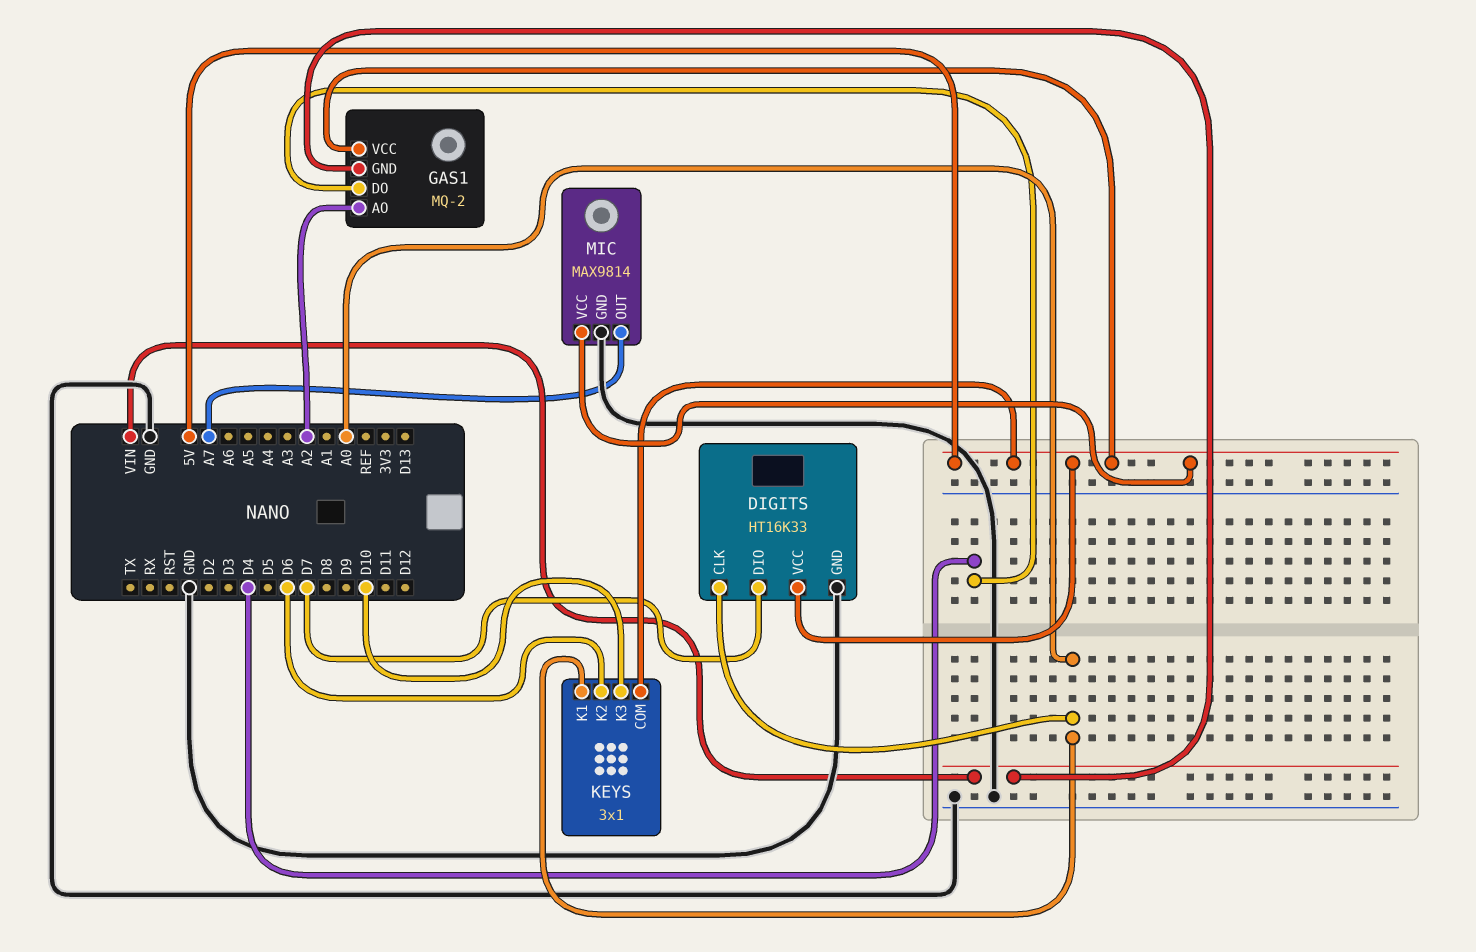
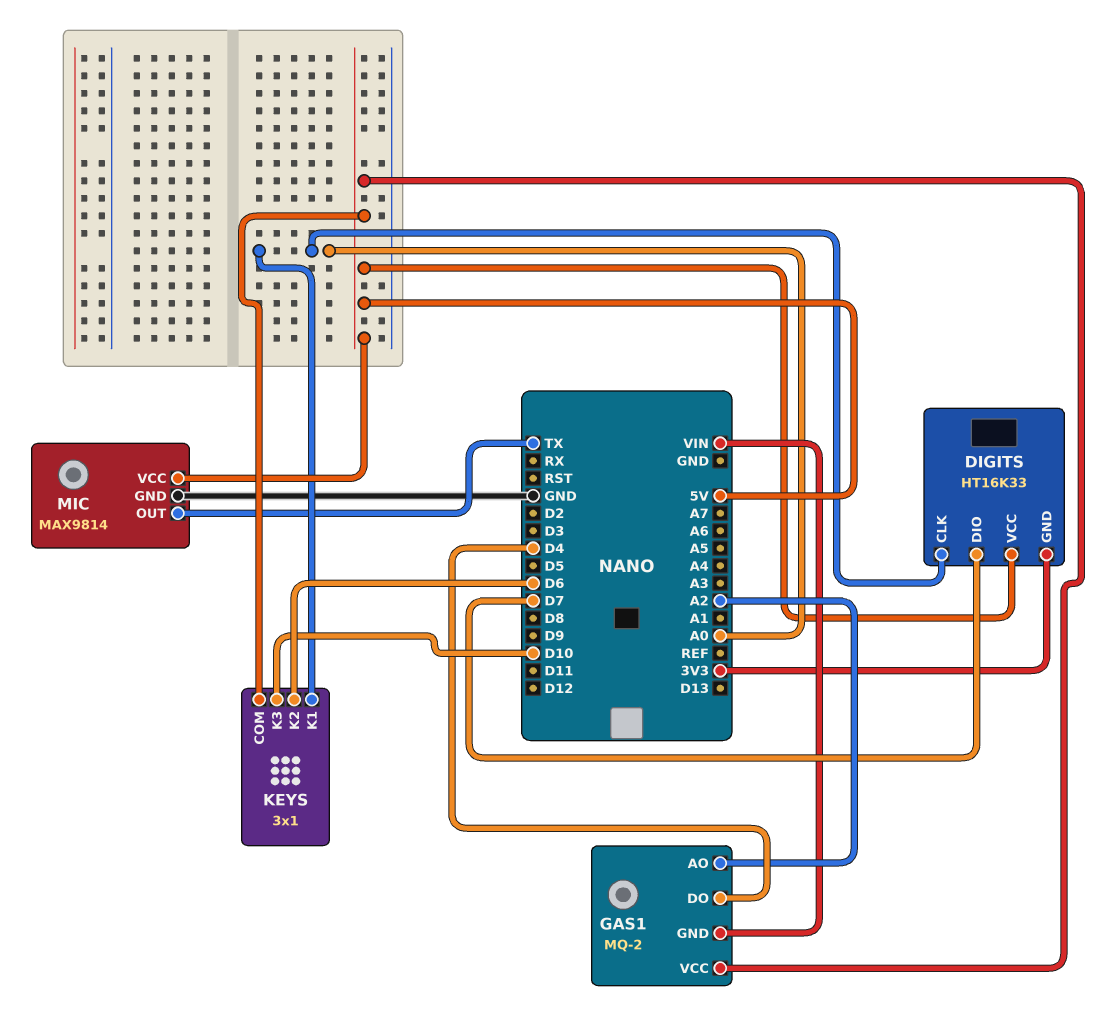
DIGITS pin GND: GND -> 3V3
MIC pin OUT: A7 -> TX

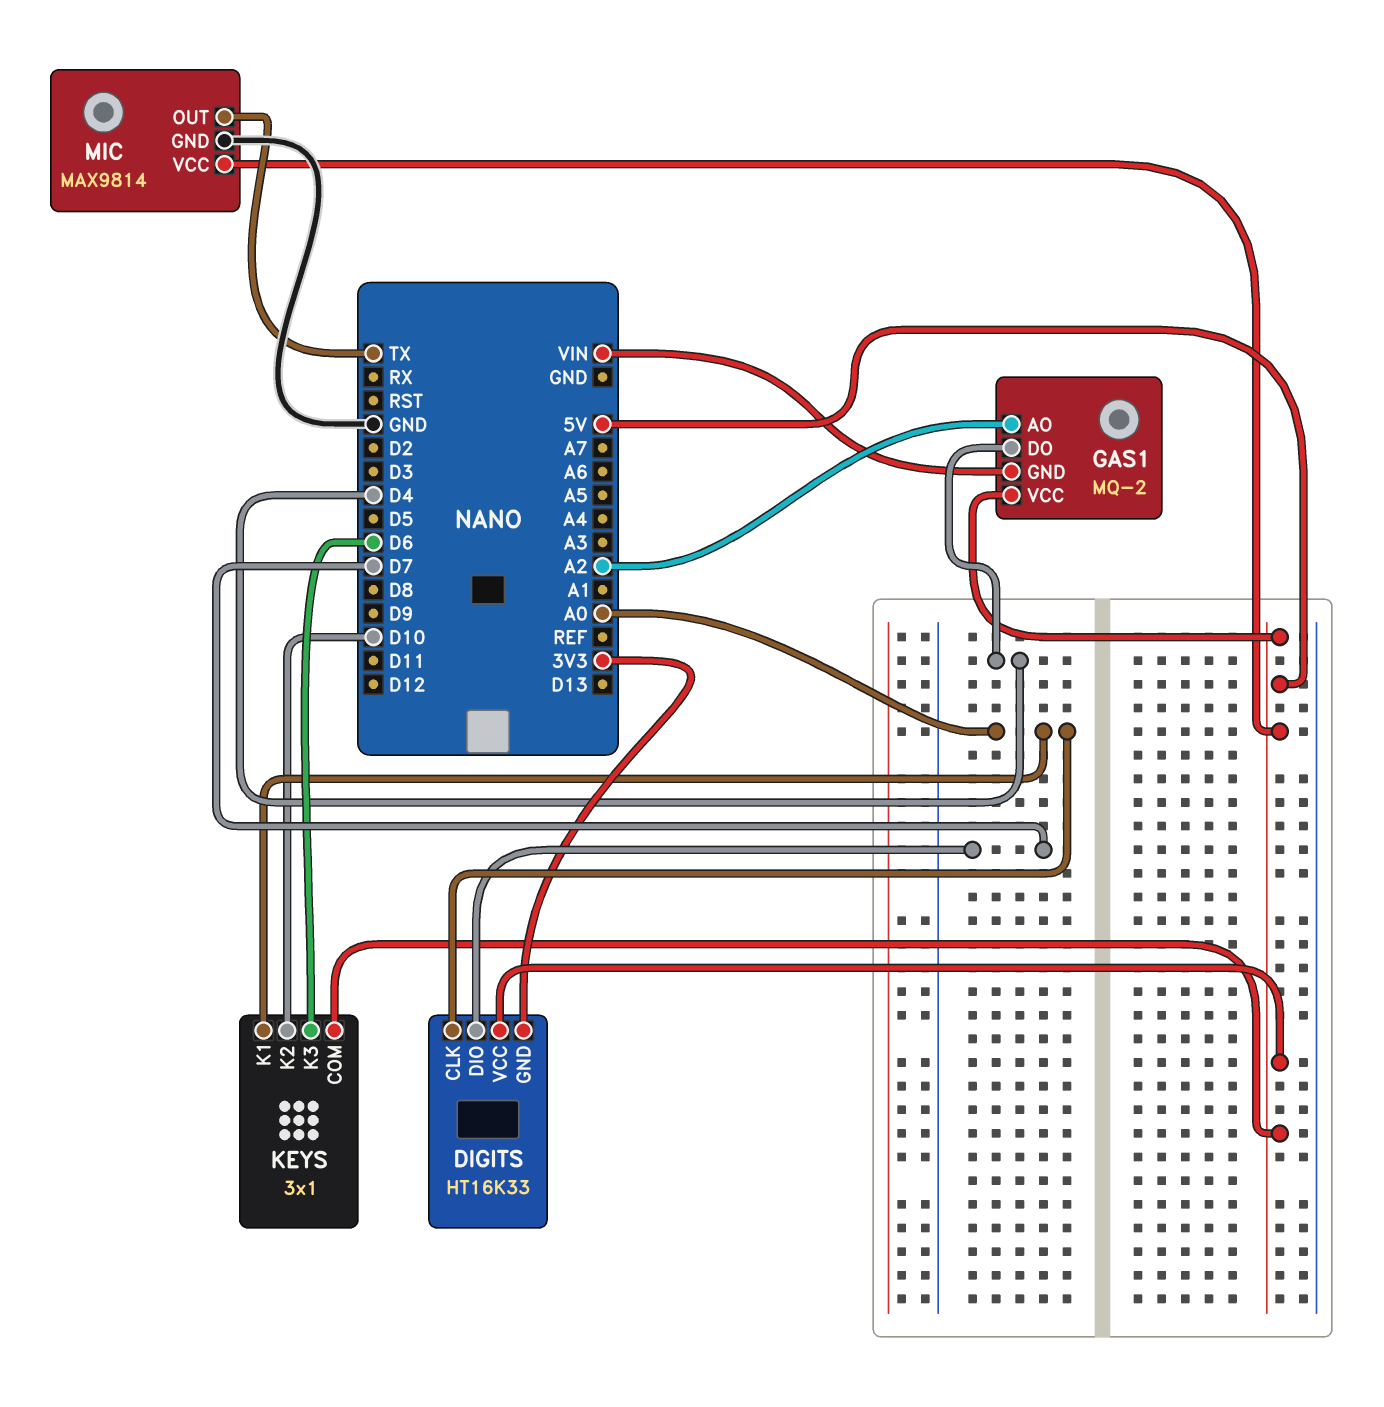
KEYS pin K2: D6 -> D10
KEYS pin K3: D10 -> D6

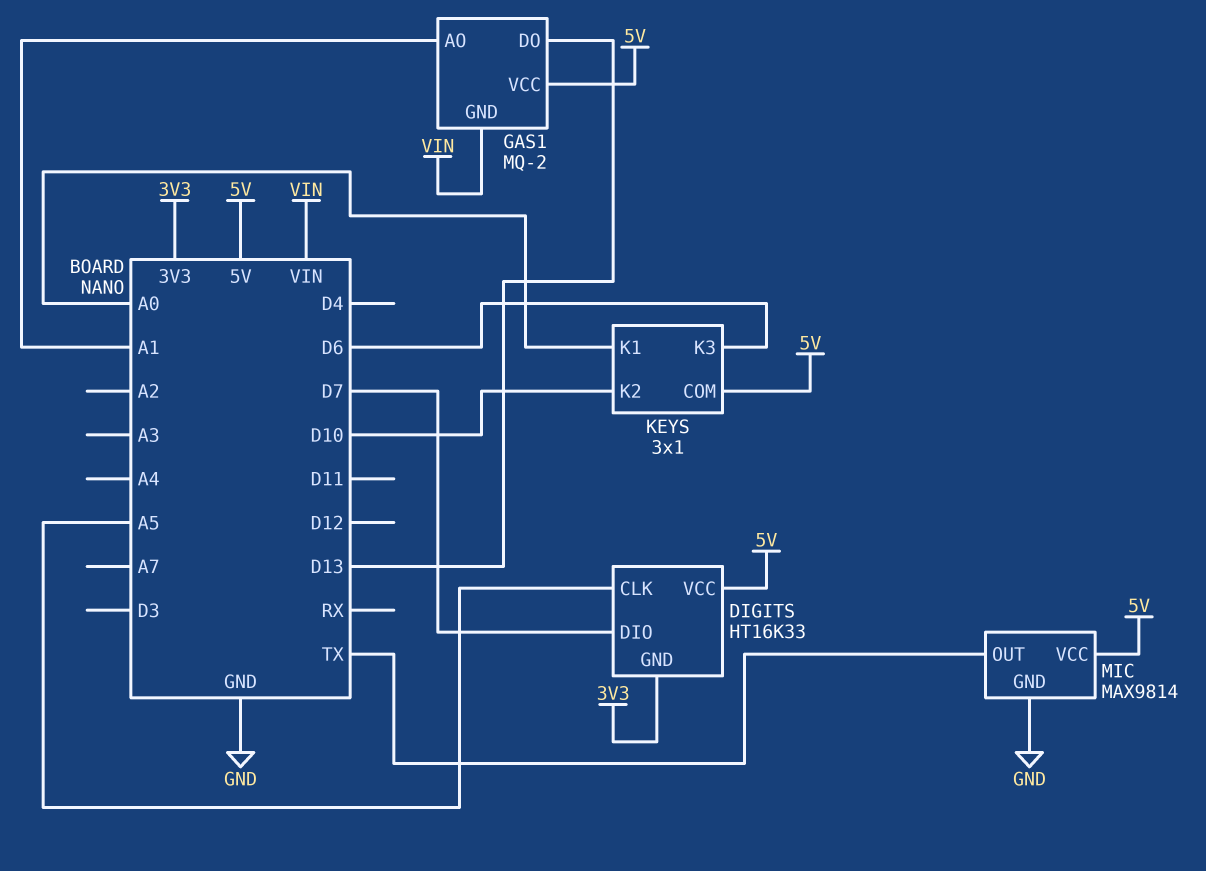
DIGITS pin CLK: A0 -> A5
GAS1 pin AO: A2 -> A1
GAS1 pin DO: D4 -> D13

